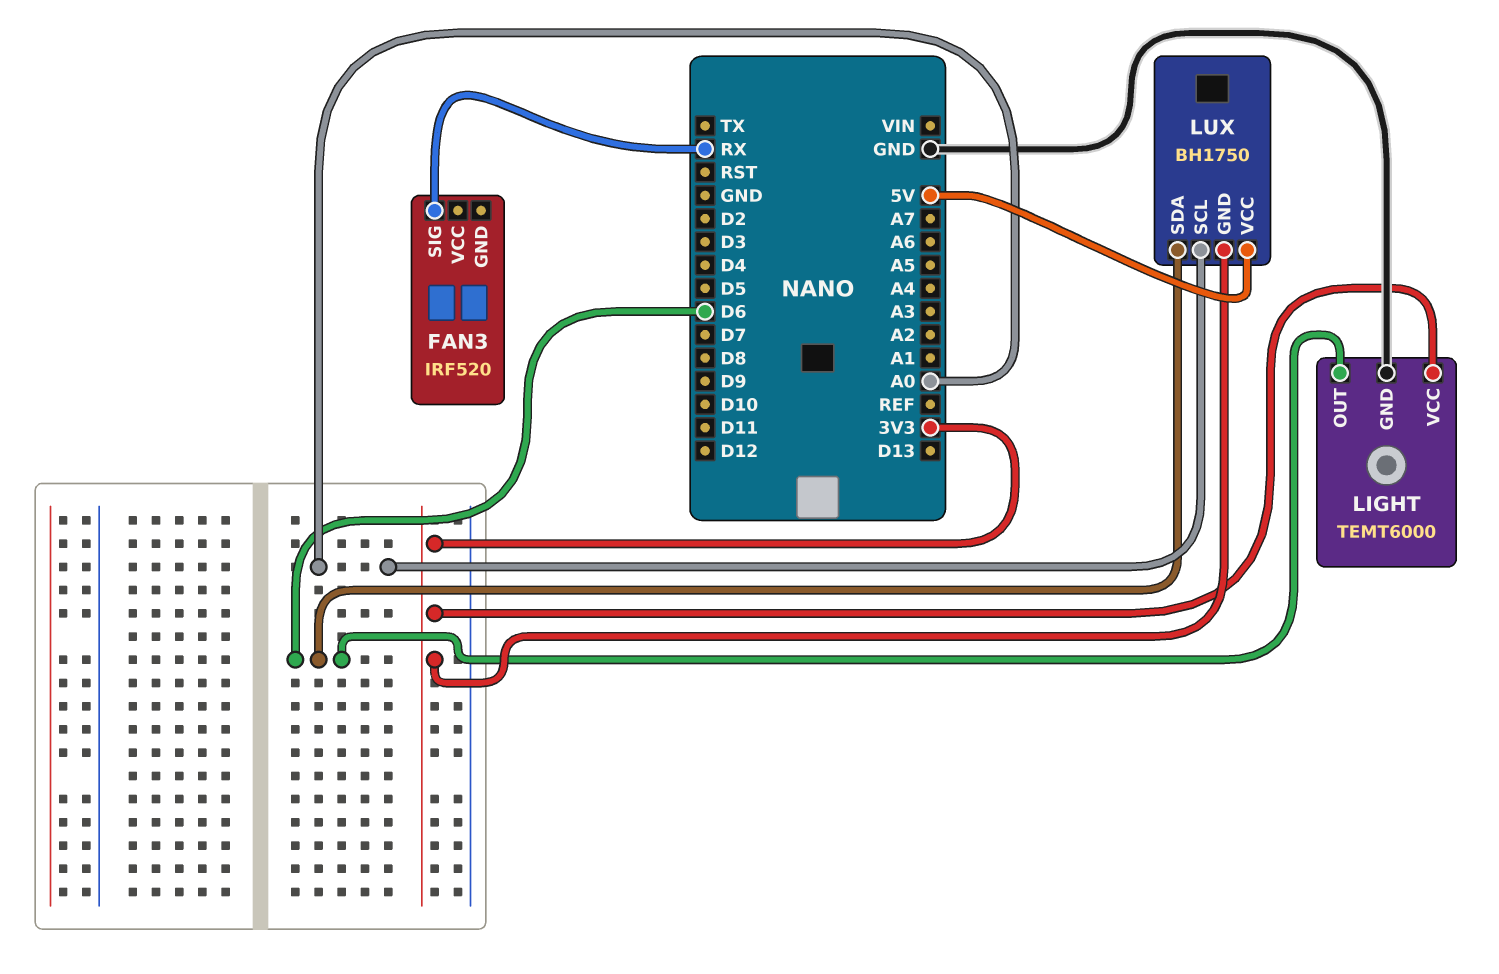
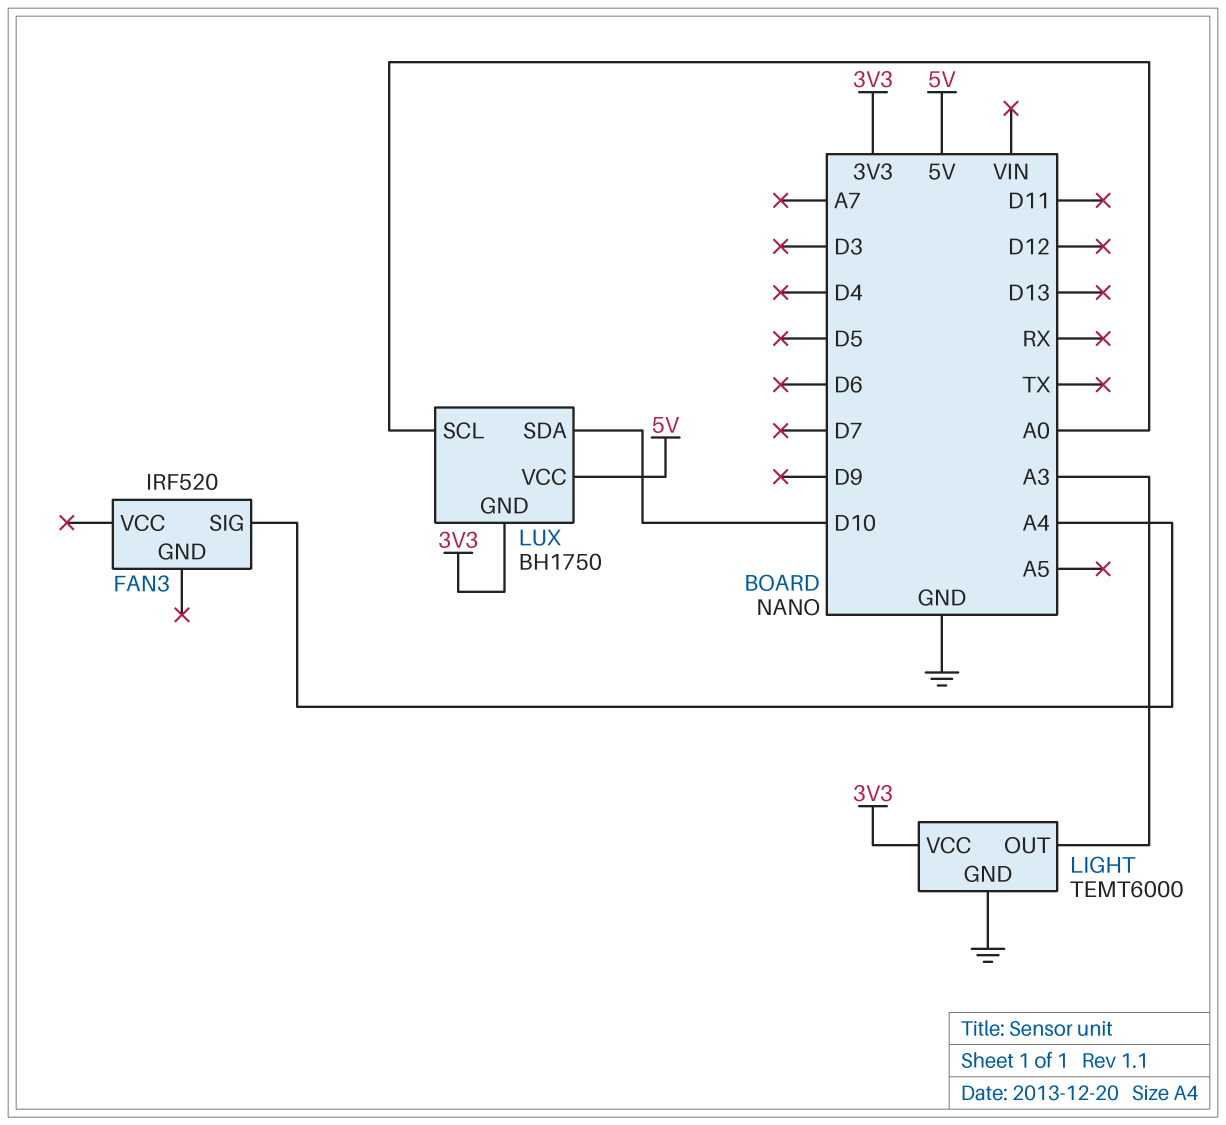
FAN3 pin SIG: RX -> A4
LIGHT pin OUT: D6 -> A3
LUX pin SDA: D6 -> D10

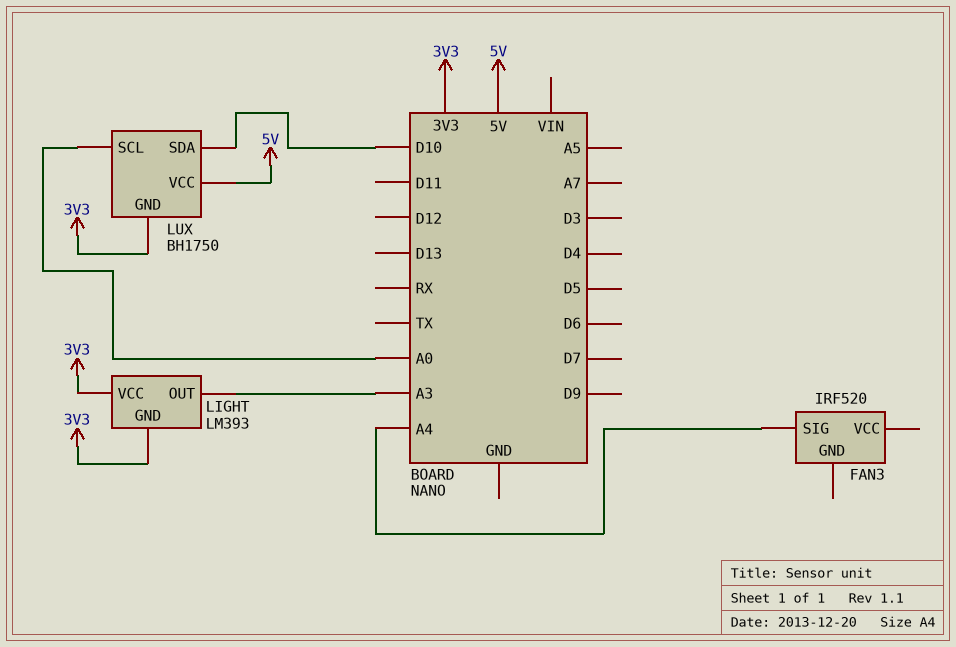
LIGHT: TEMT6000 -> LM393
LIGHT pin GND: GND -> 3V3

